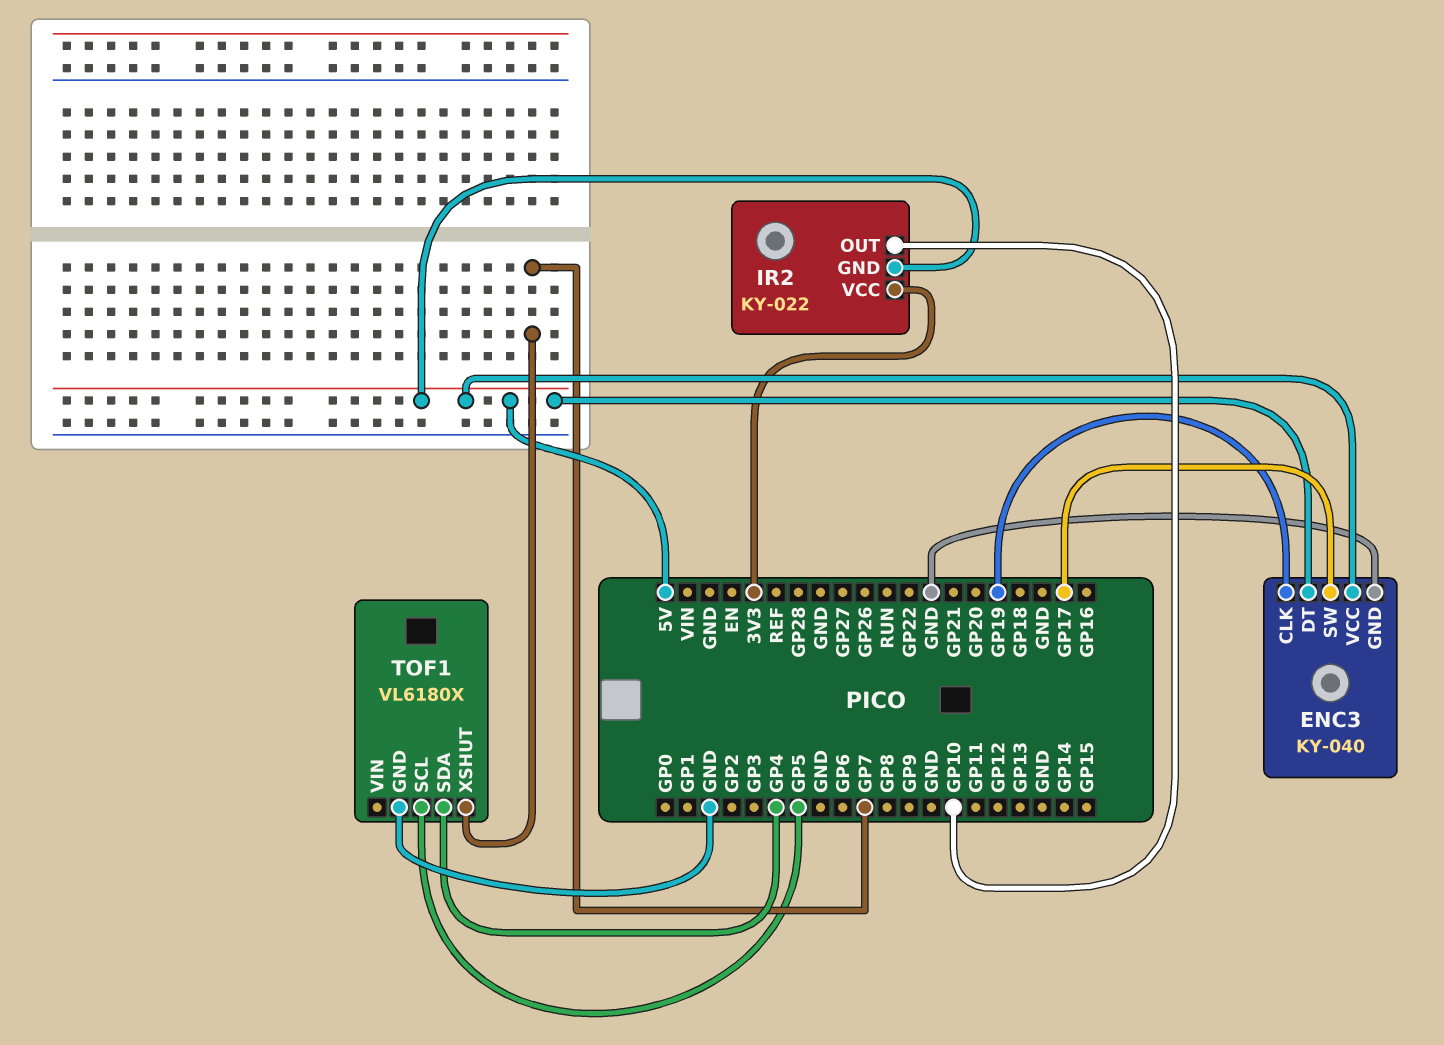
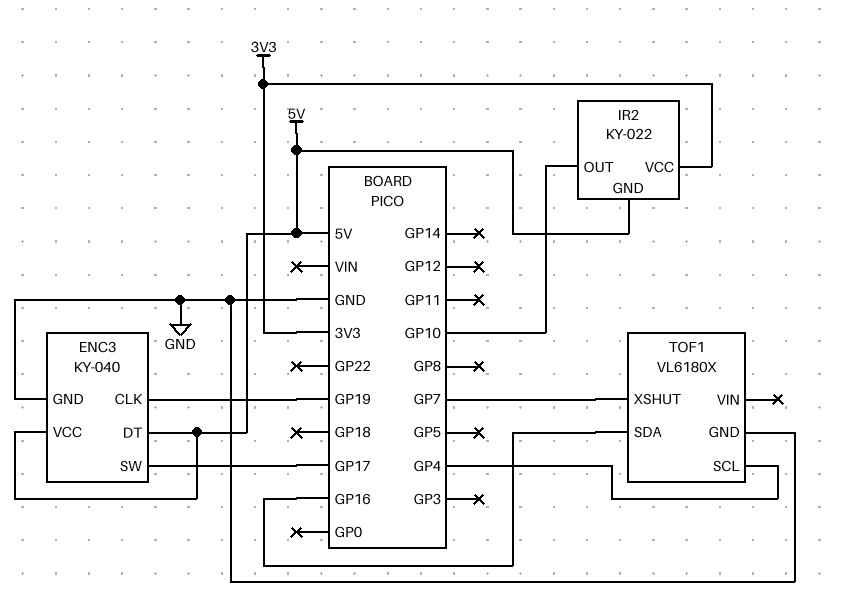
TOF1 pin SCL: GP5 -> GP4
TOF1 pin SDA: GP4 -> GP16

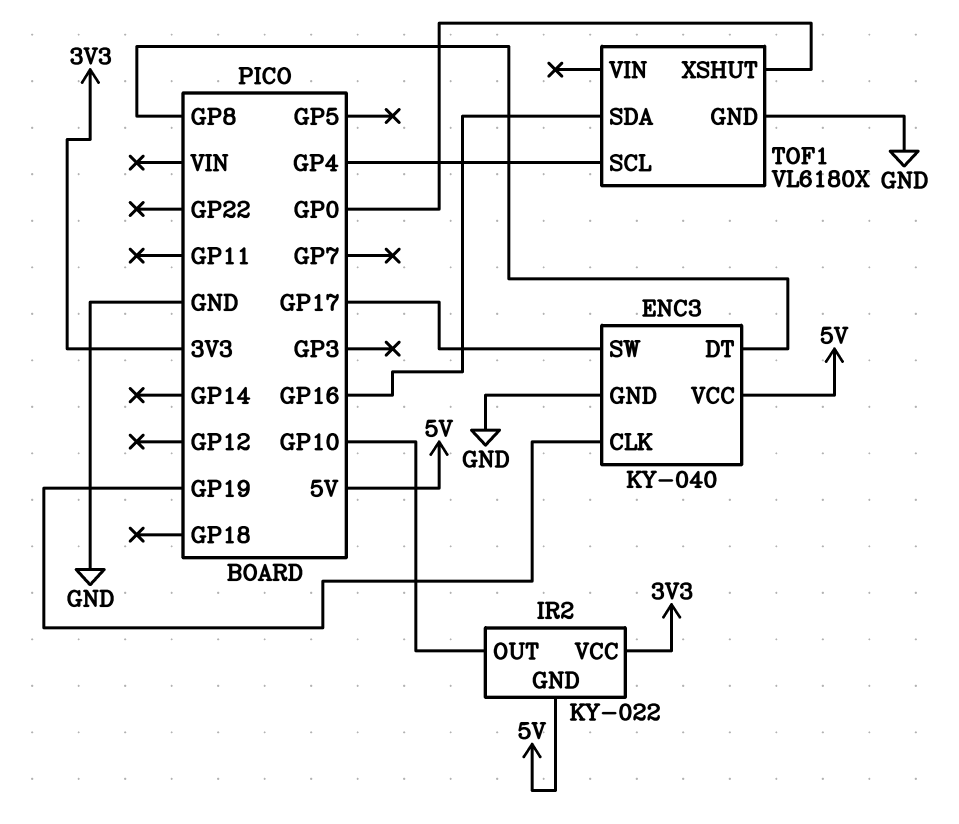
ENC3 pin DT: 5V -> GP8
TOF1 pin XSHUT: GP7 -> GP0

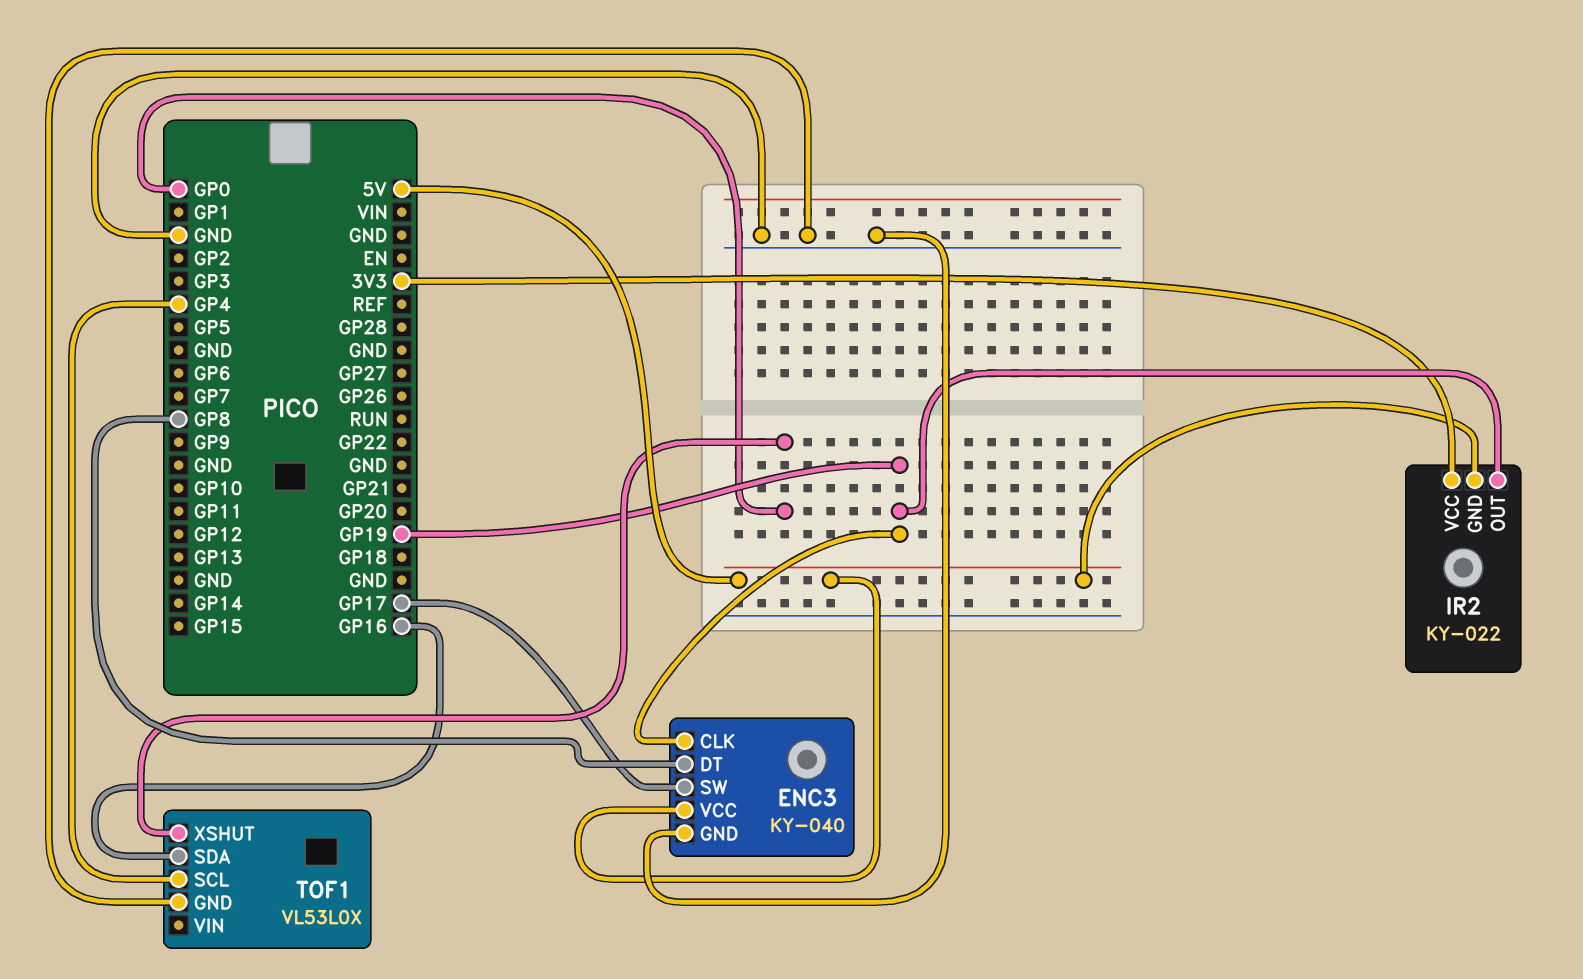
IR2 pin OUT: GP10 -> GP19
TOF1: VL6180X -> VL53L0X

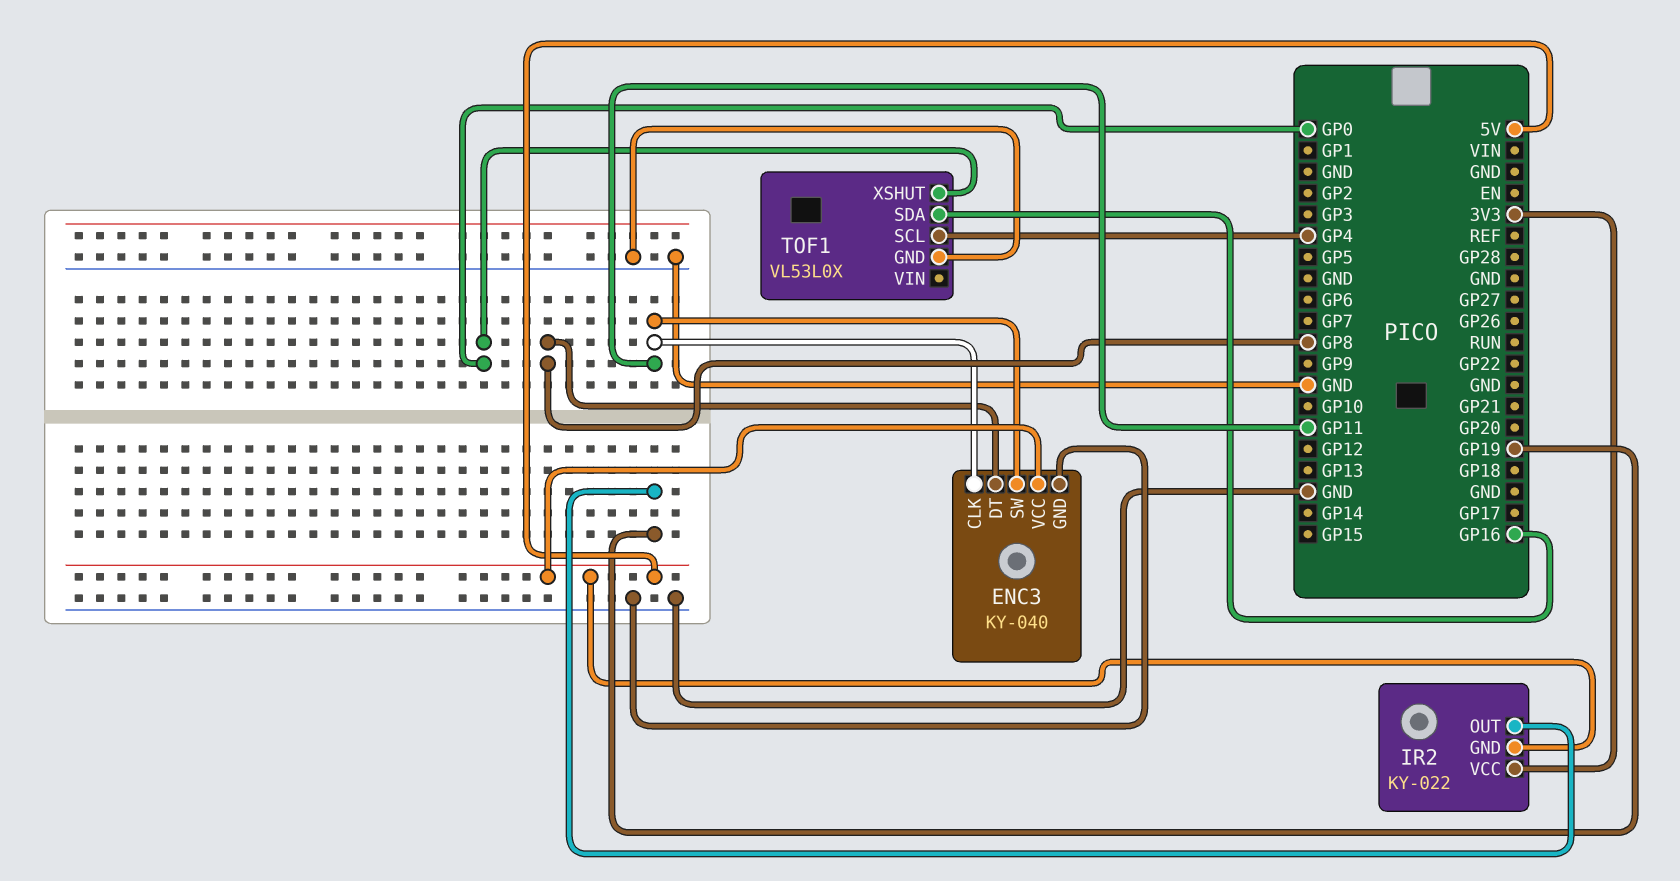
ENC3 pin CLK: GP19 -> GP11
ENC3 pin SW: GP17 -> GP11

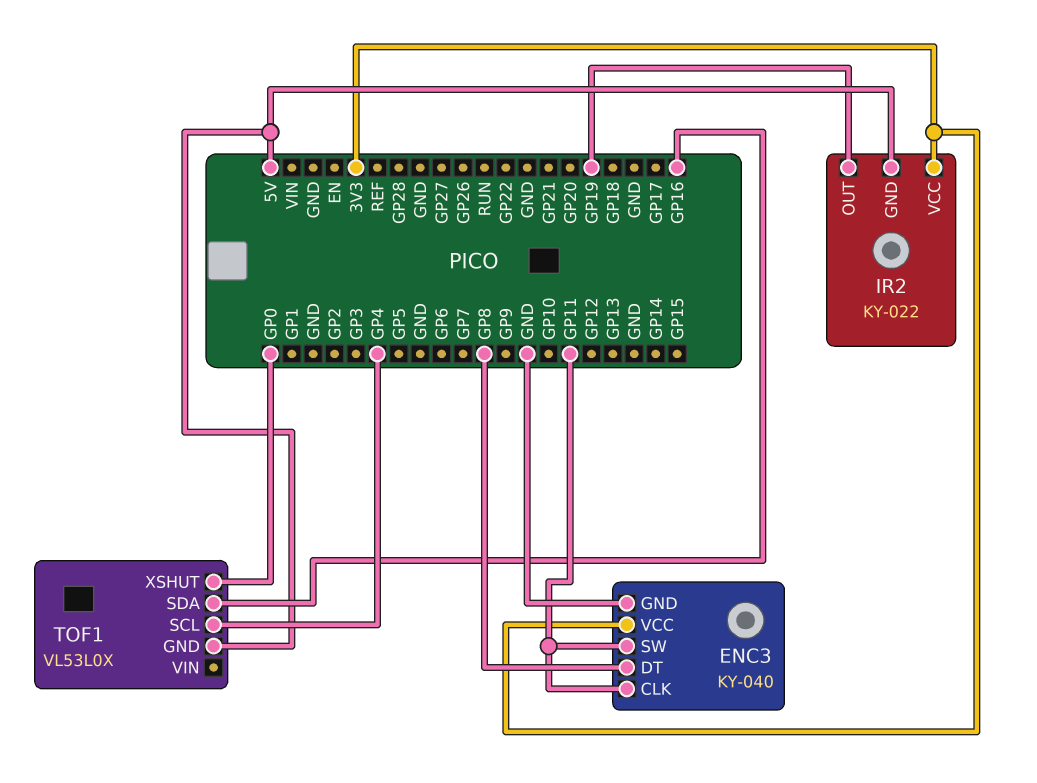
ENC3 pin VCC: 5V -> 3V3
TOF1 pin GND: GND -> 5V

